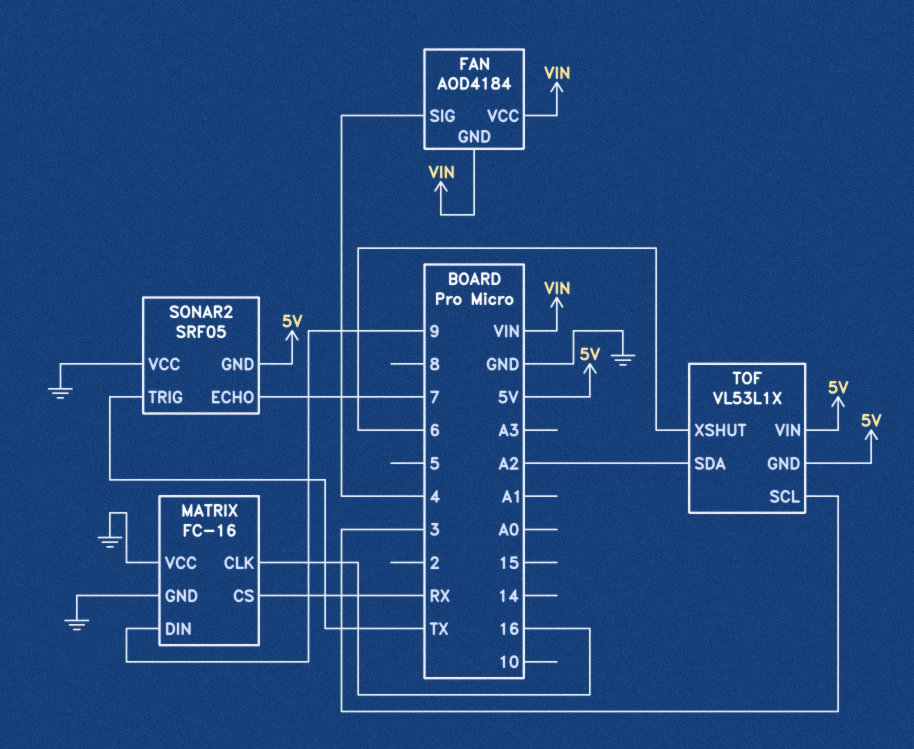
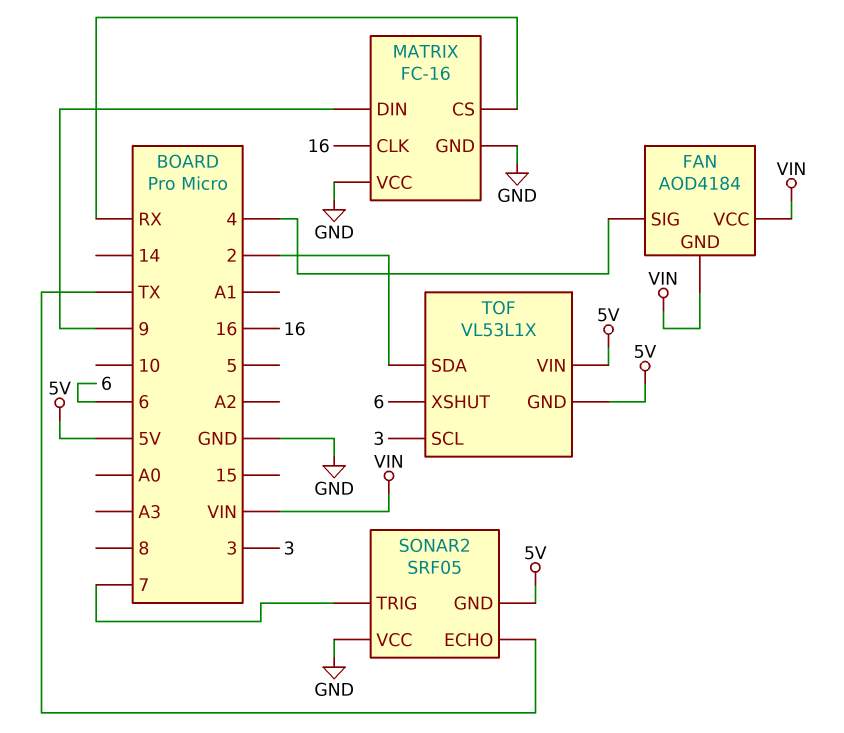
SONAR2 pin ECHO: 7 -> TX
SONAR2 pin TRIG: TX -> 7
TOF pin SDA: A2 -> 2

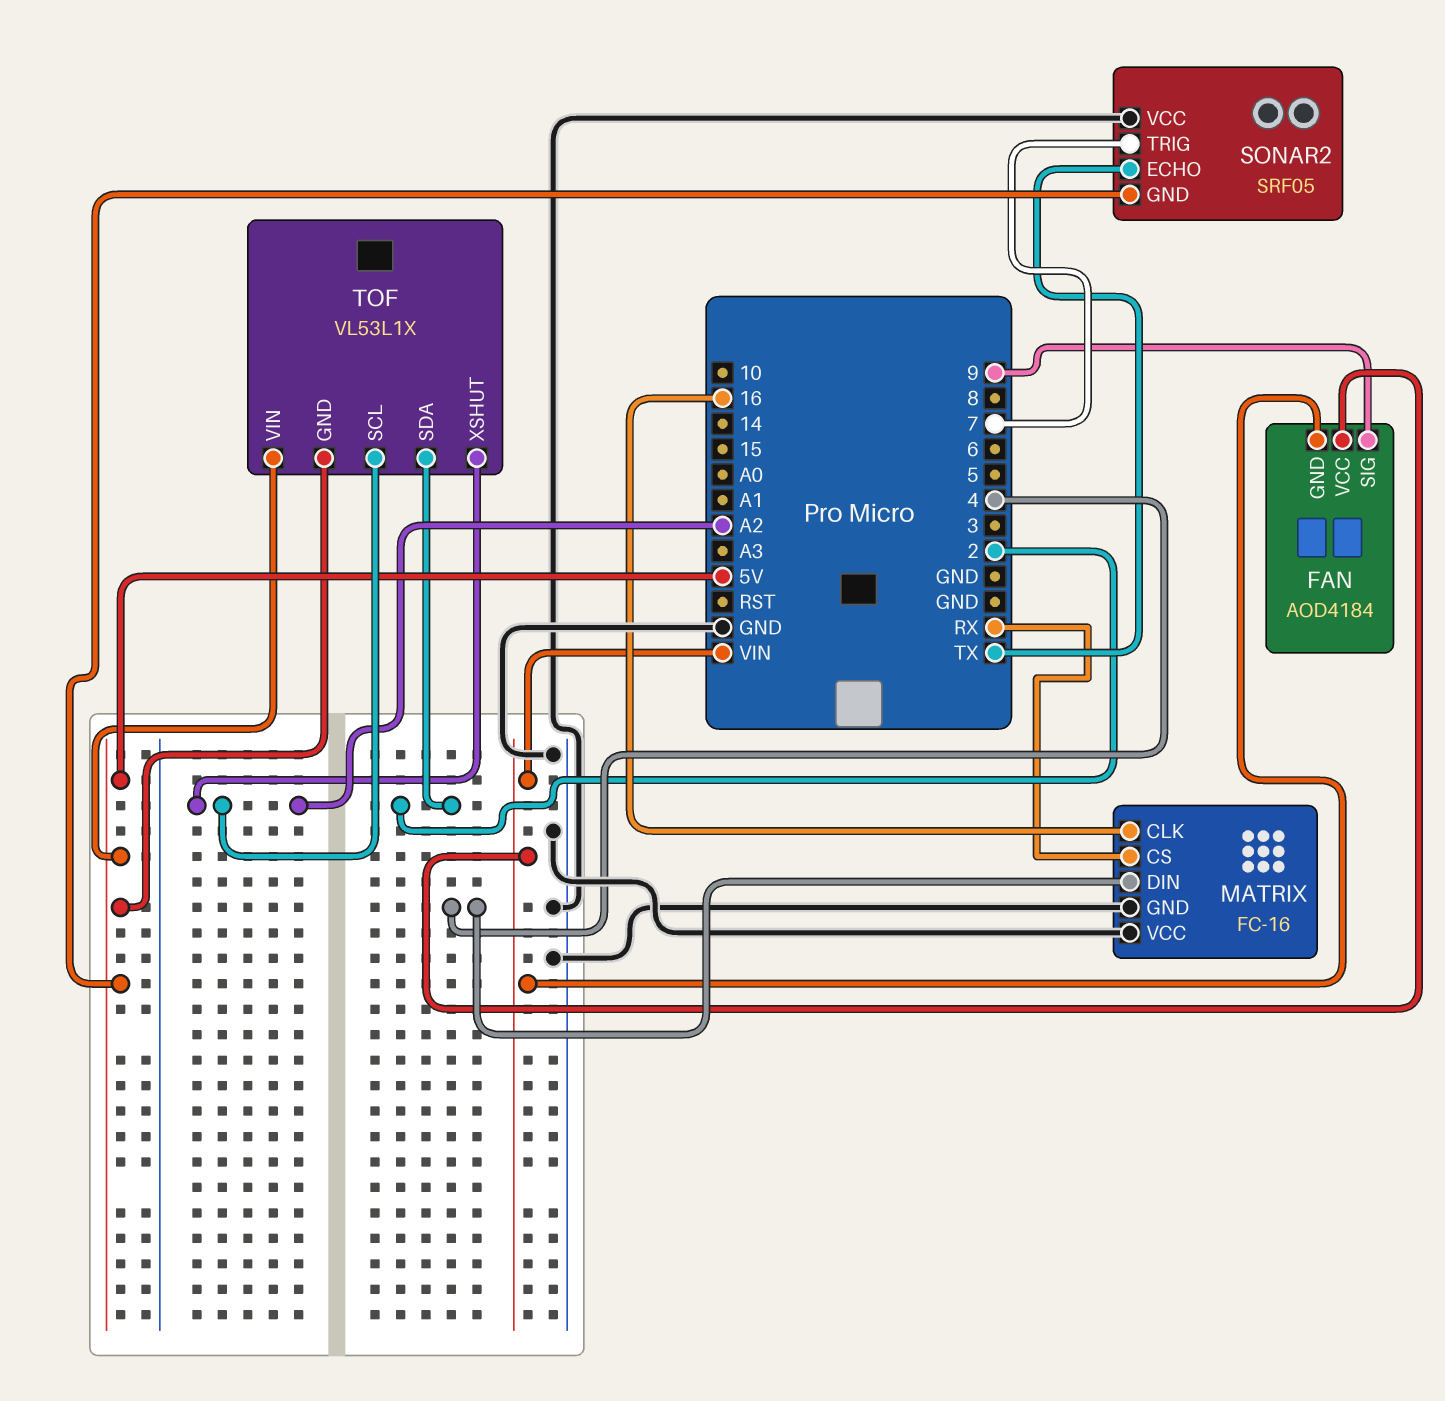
FAN pin SIG: 4 -> 9
MATRIX pin DIN: 9 -> 4
TOF pin SCL: 3 -> A2
TOF pin XSHUT: 6 -> A2

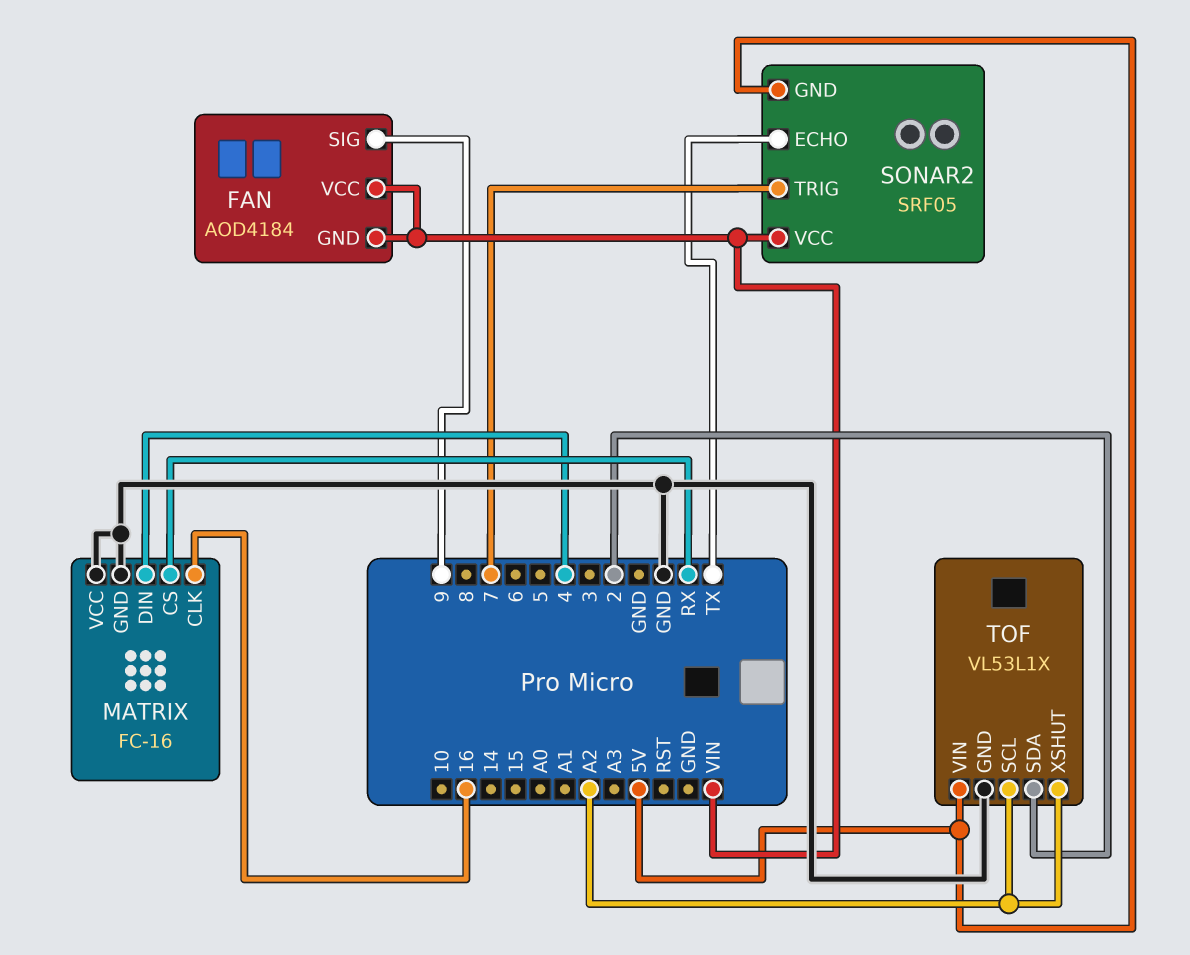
SONAR2 pin VCC: GND -> VIN
TOF pin GND: 5V -> GND

